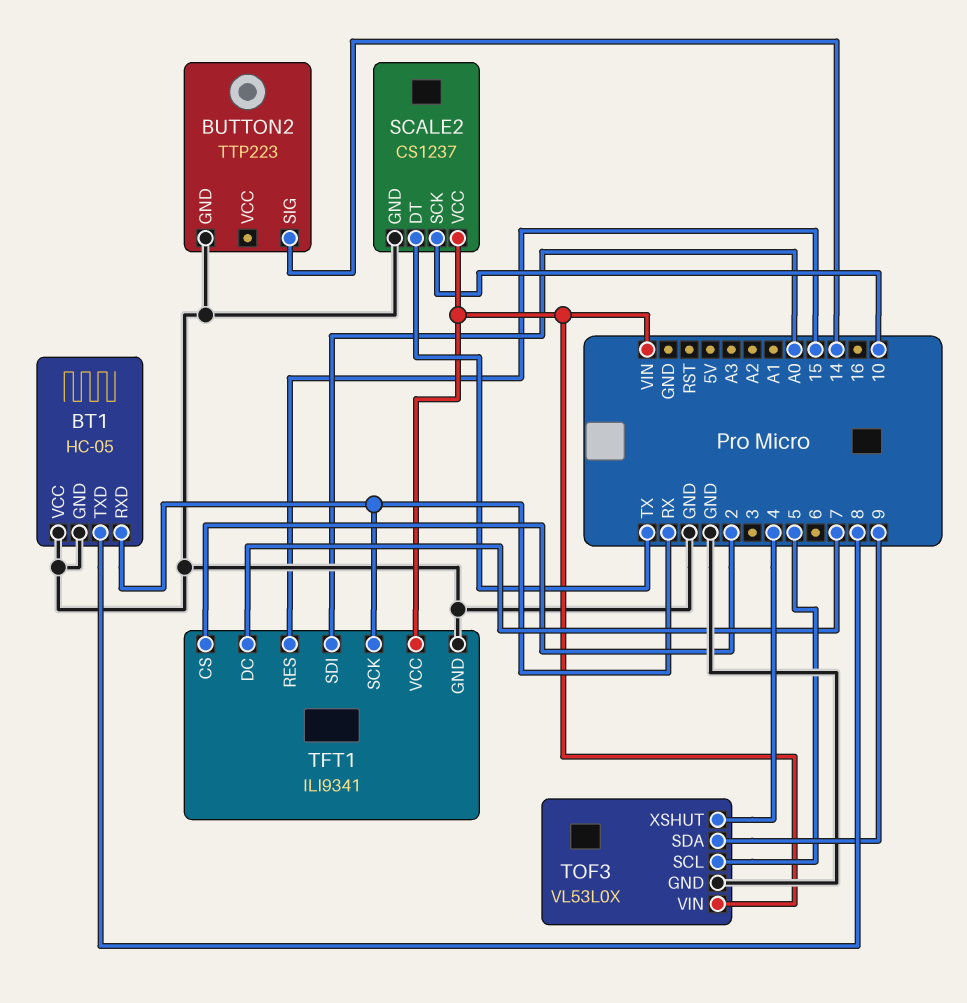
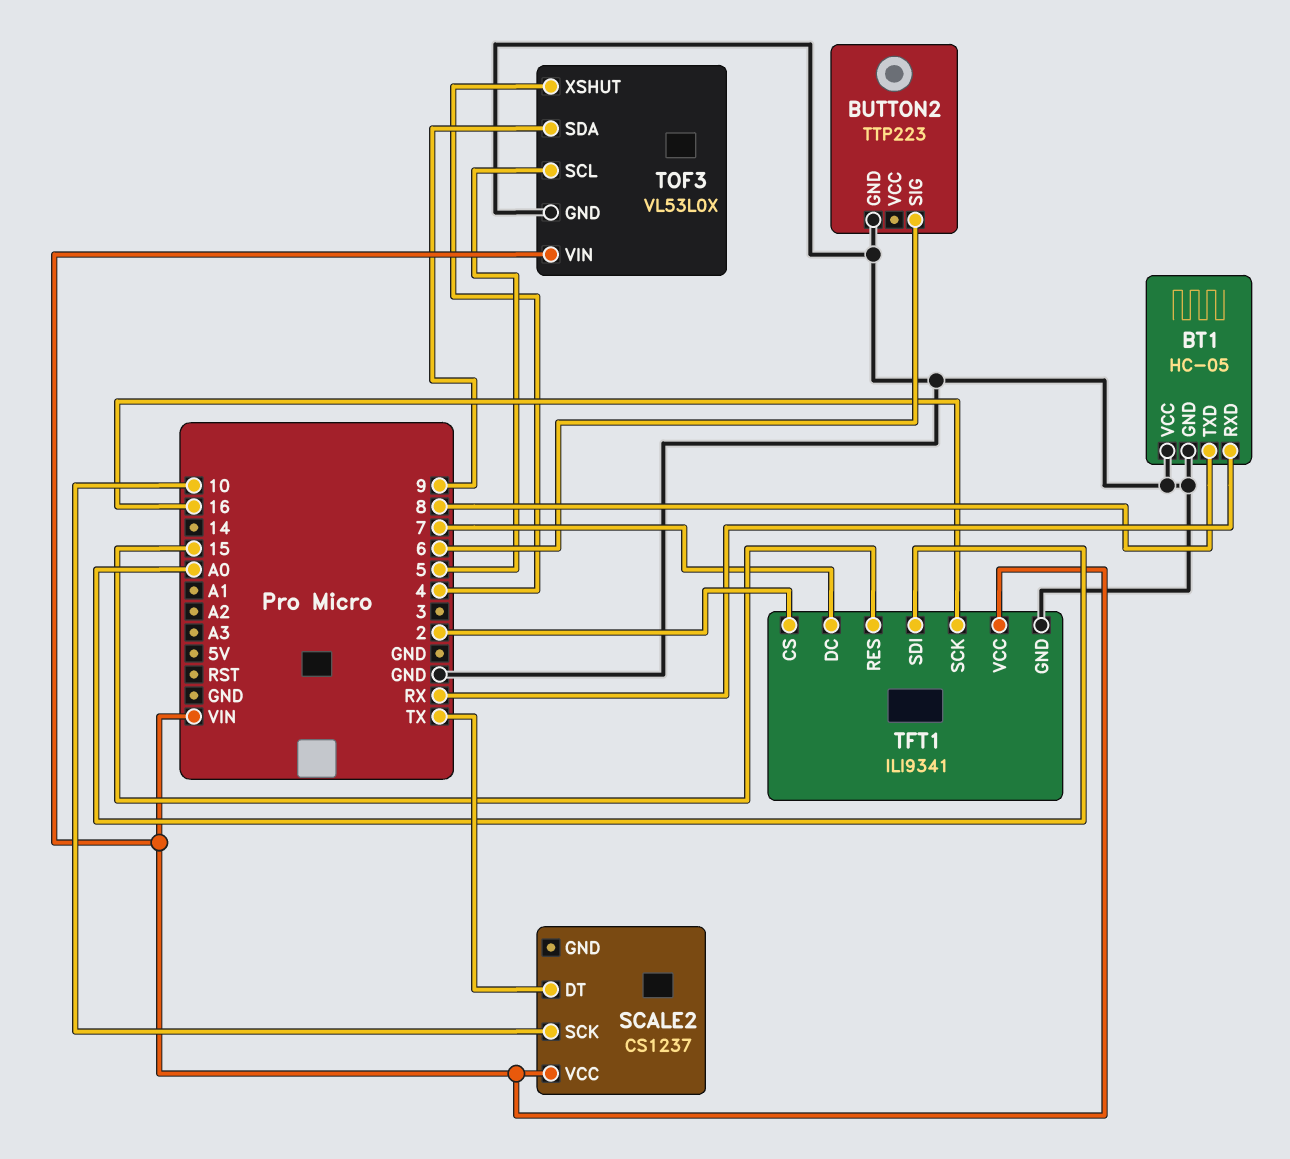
BUTTON2 pin SIG: 14 -> 6
SCALE2 pin GND: GND -> none
TFT1 pin SCK: RX -> 16

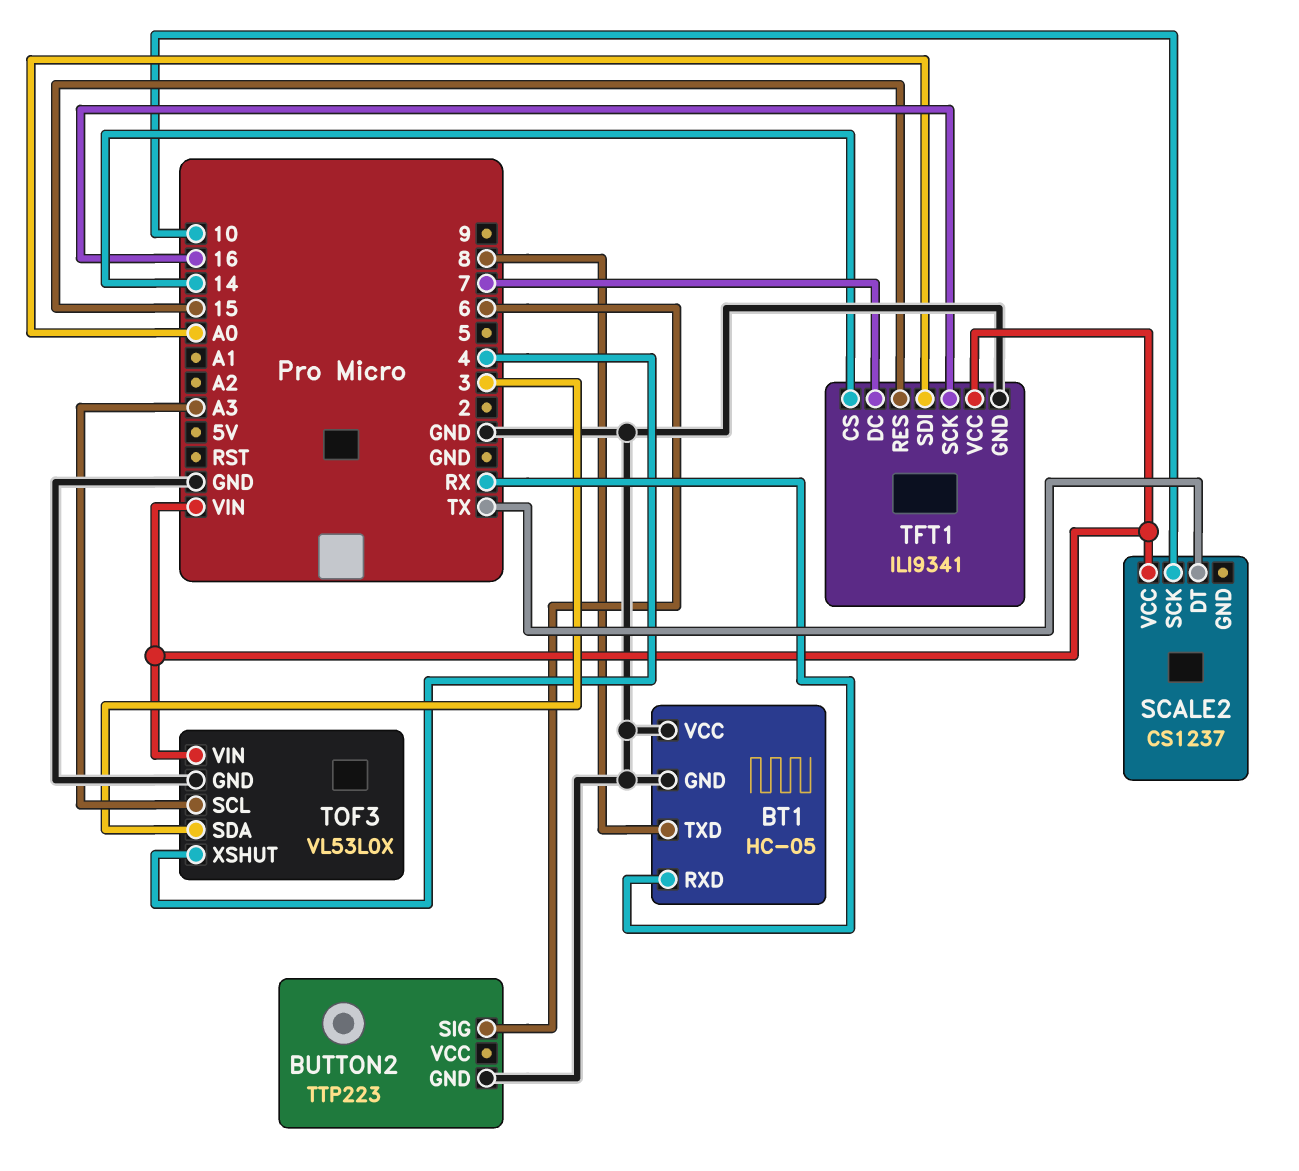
TFT1 pin CS: 2 -> 14
TOF3 pin SCL: 5 -> A3
TOF3 pin SDA: 9 -> 3

